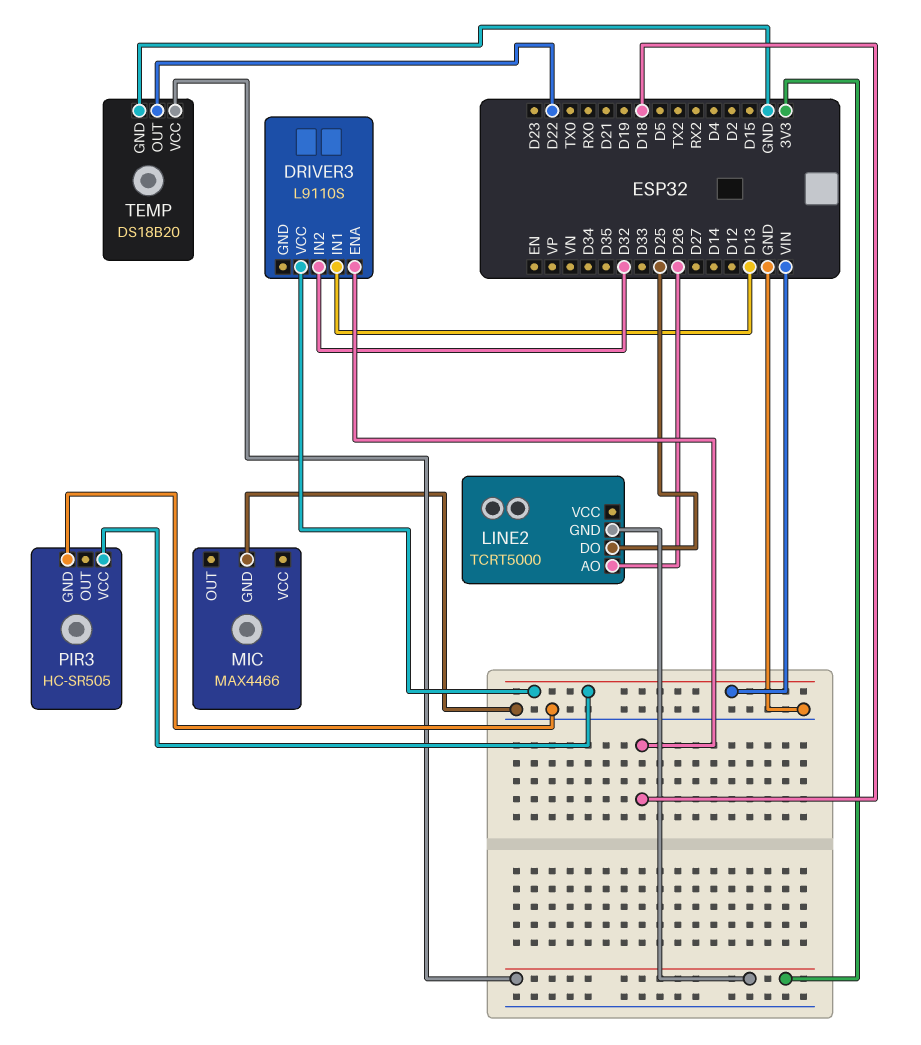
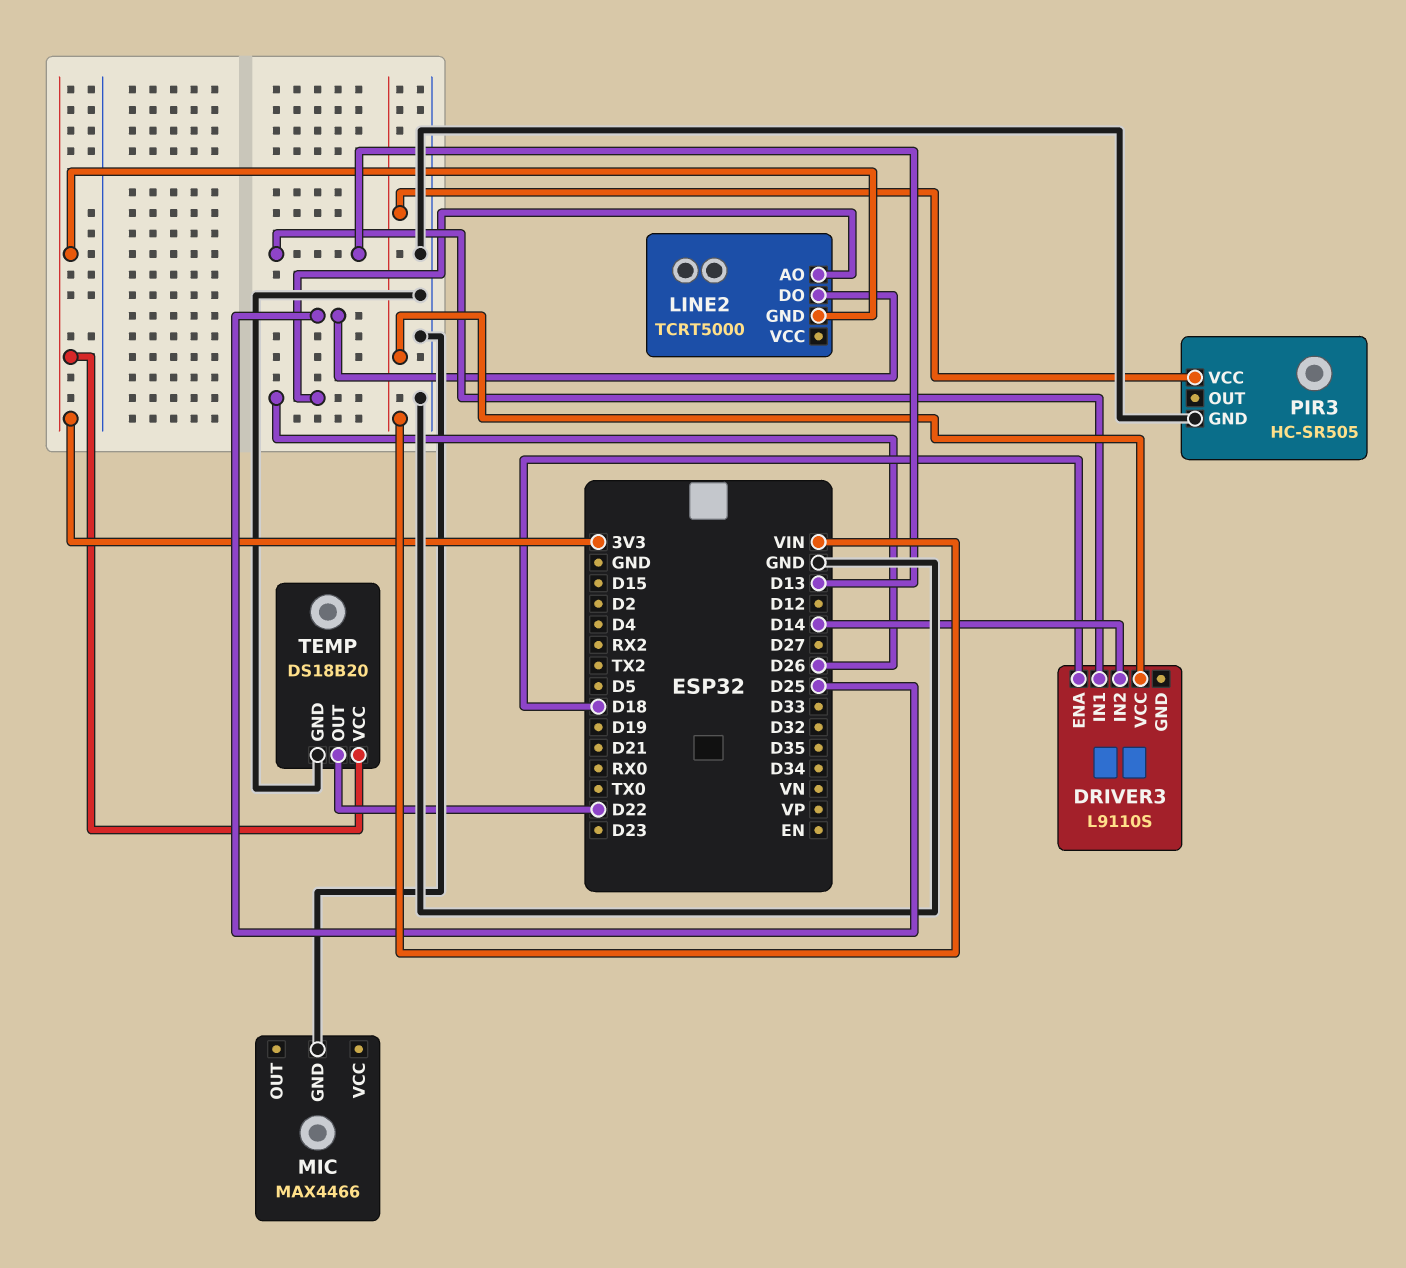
DRIVER3 pin IN2: D32 -> D14

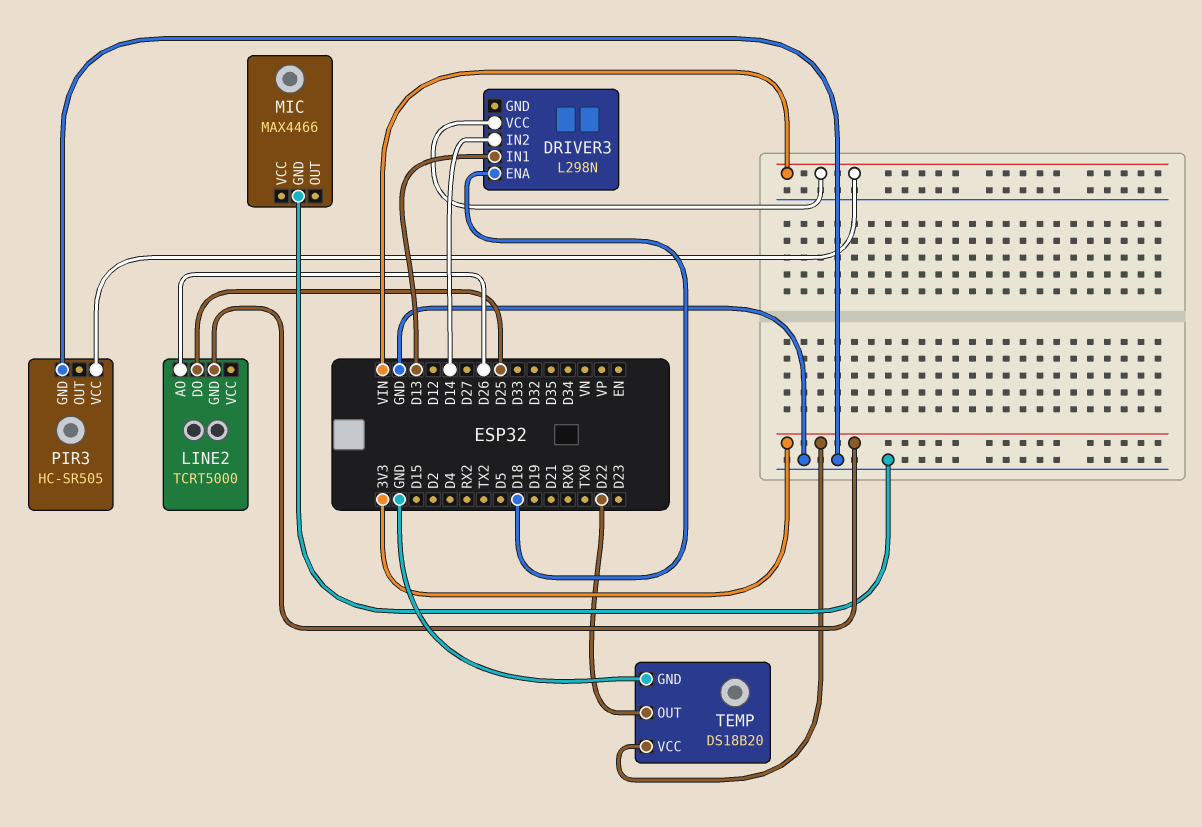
DRIVER3: L9110S -> L298N

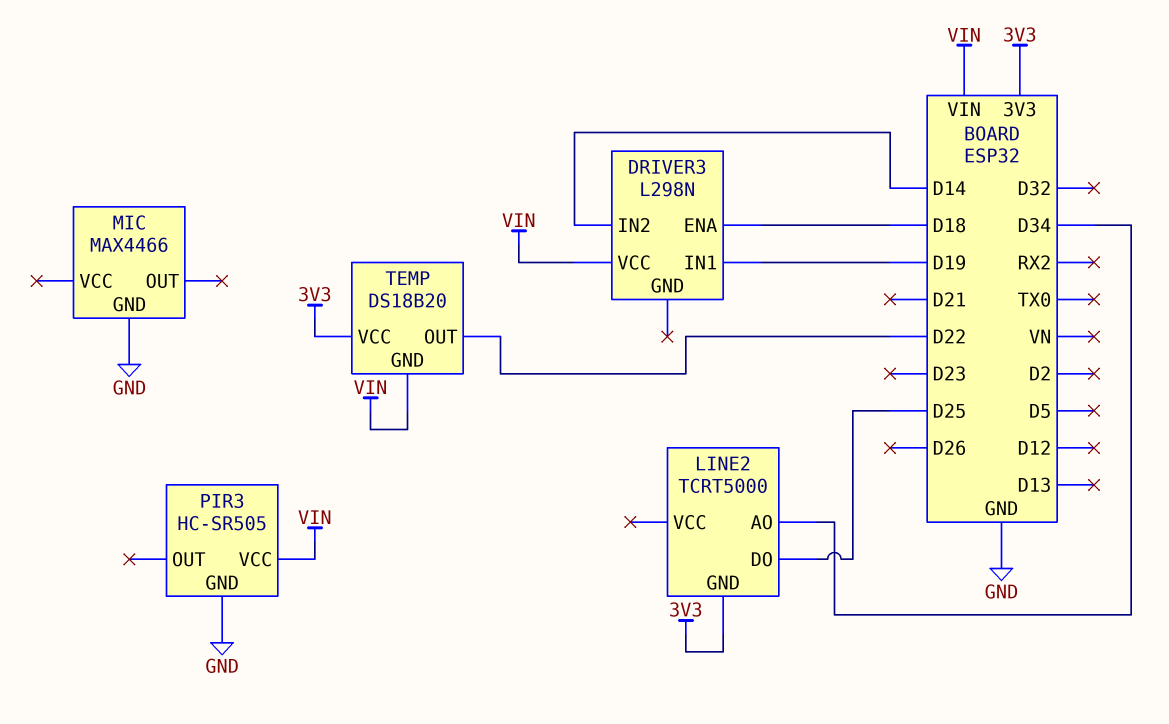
DRIVER3 pin IN1: D13 -> D19
LINE2 pin AO: D26 -> D34
TEMP pin GND: GND -> VIN

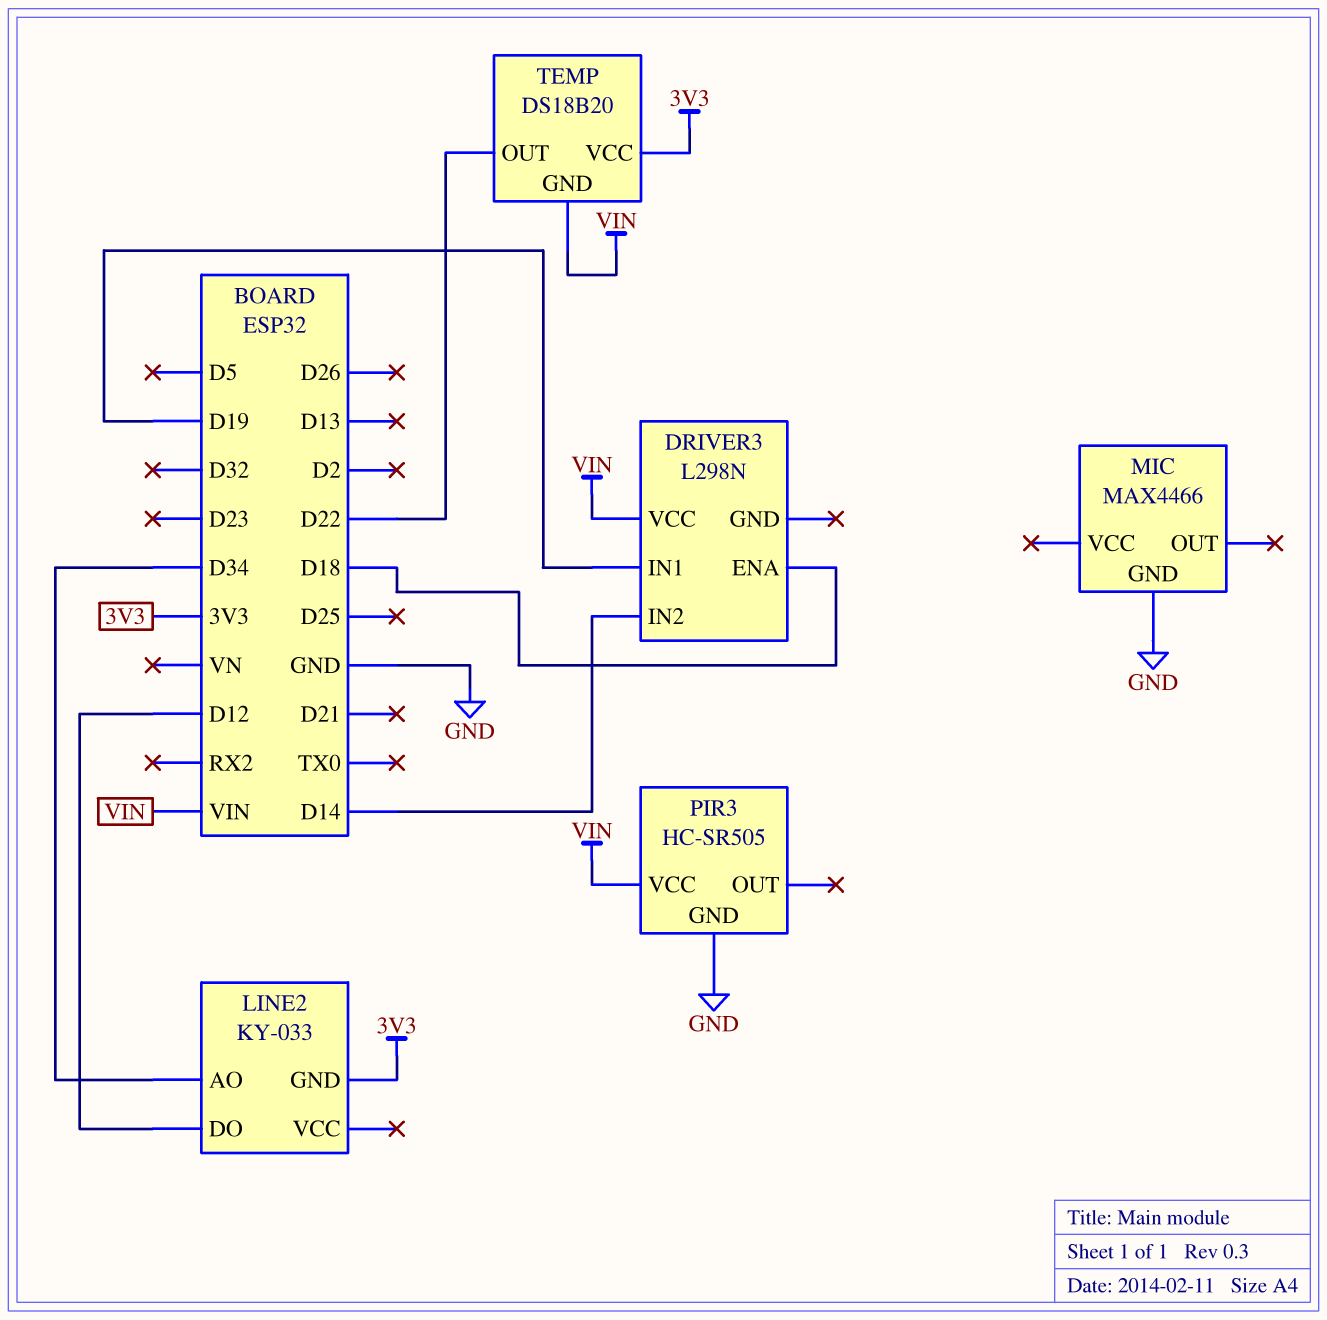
LINE2: TCRT5000 -> KY-033
LINE2 pin DO: D25 -> D12

